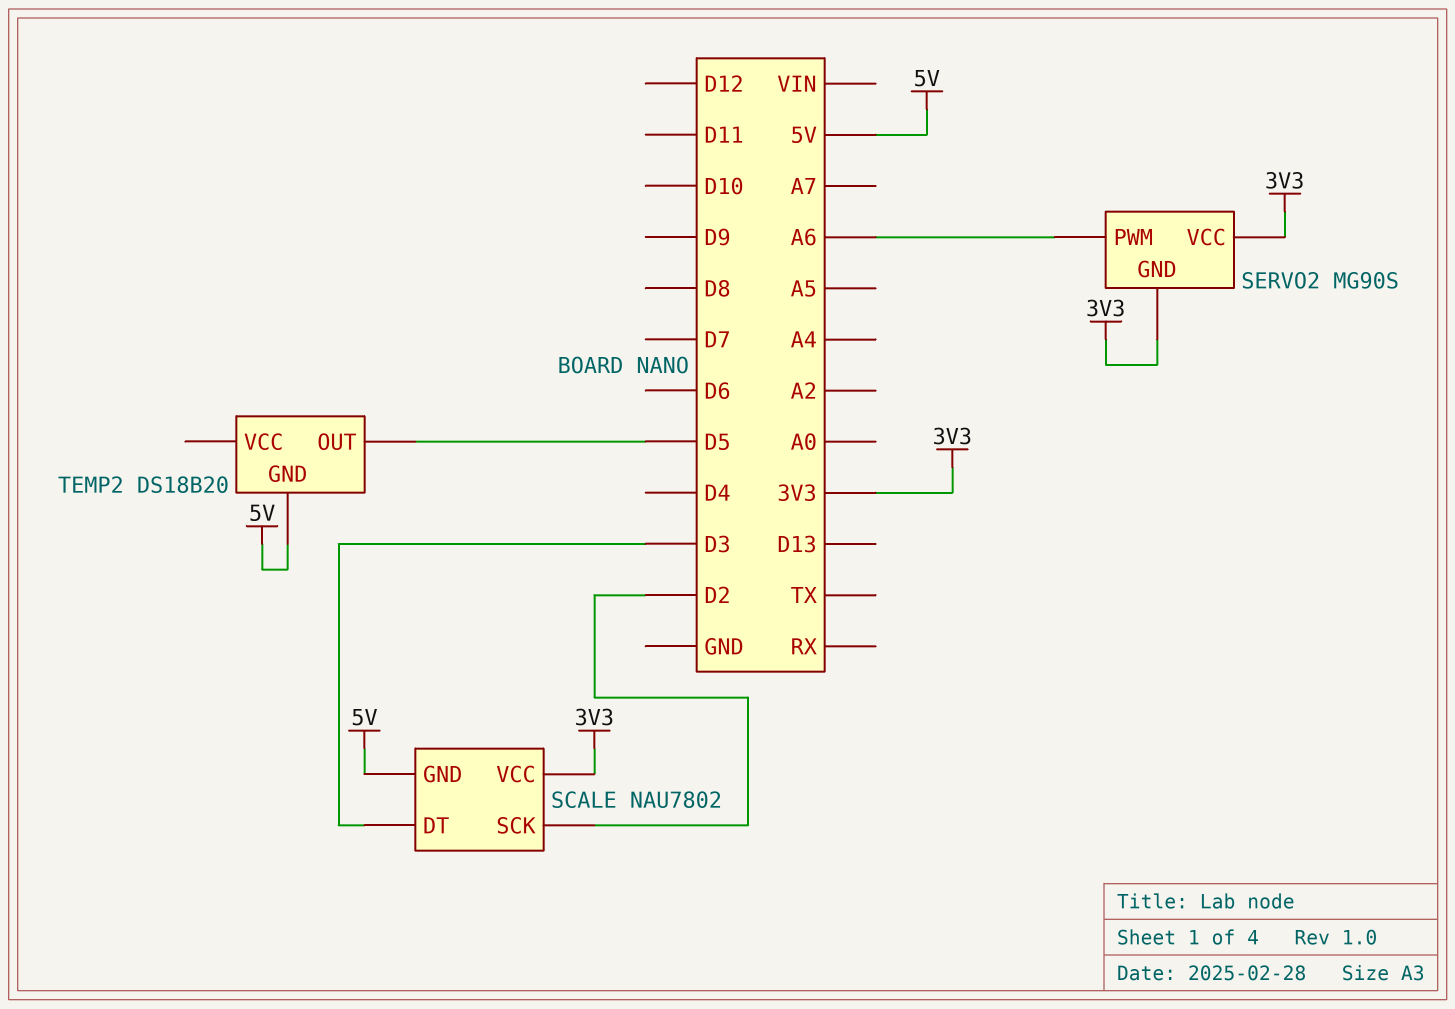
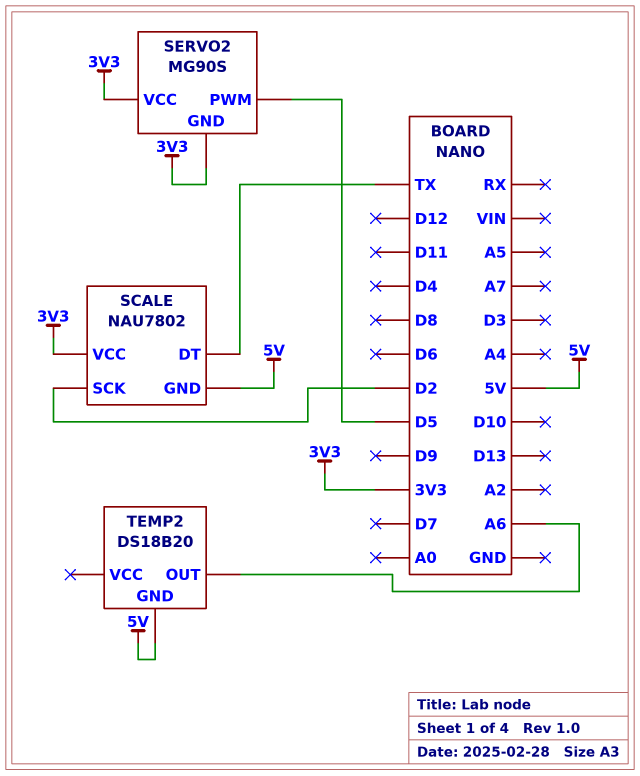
SCALE pin DT: D3 -> TX
SERVO2 pin PWM: A6 -> D5
TEMP2 pin OUT: D5 -> A6

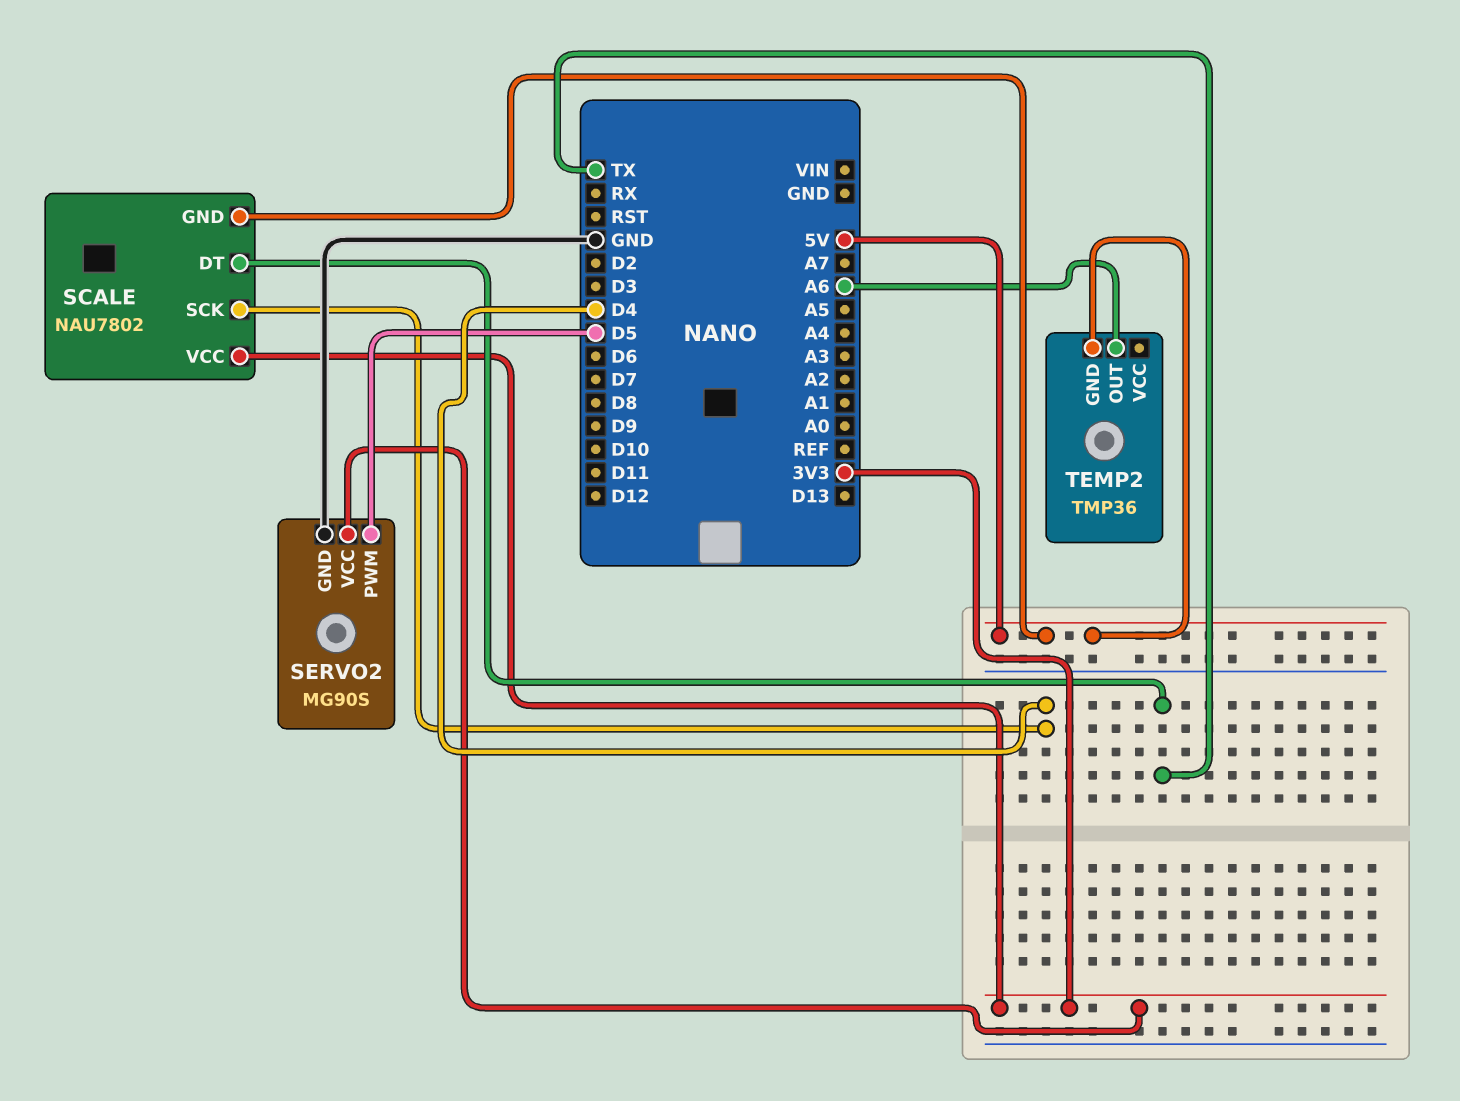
SCALE pin SCK: D2 -> D4
SERVO2 pin GND: 3V3 -> GND
TEMP2: DS18B20 -> TMP36

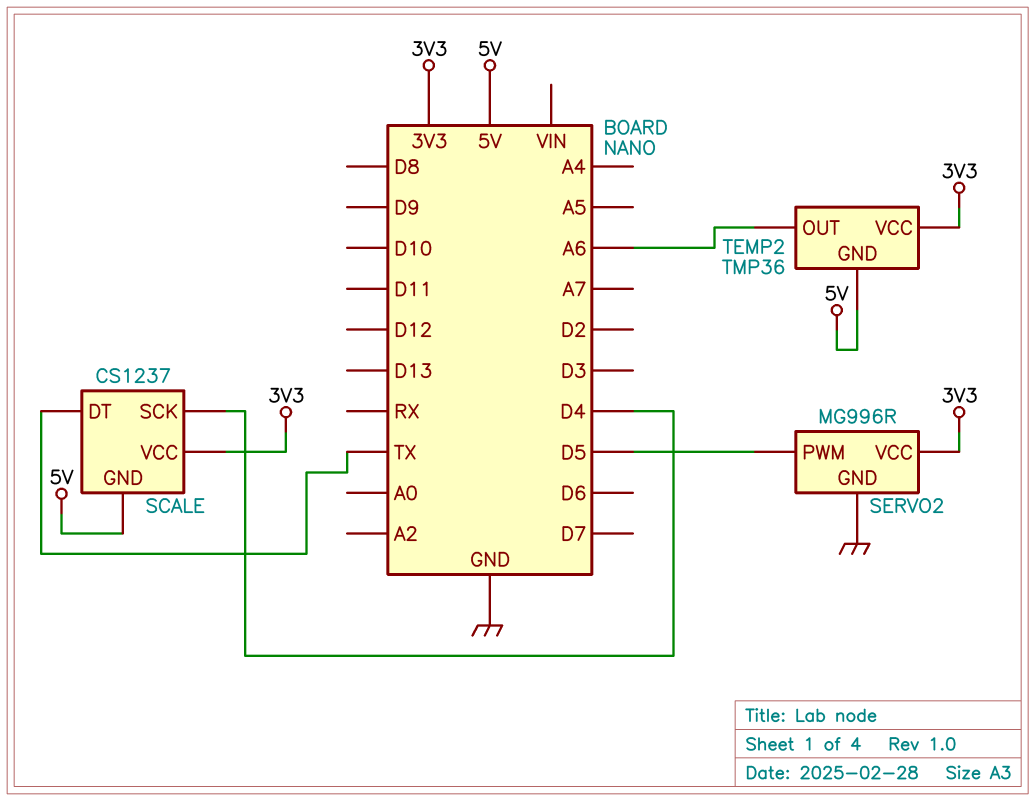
SCALE: NAU7802 -> CS1237
SERVO2: MG90S -> MG996R
TEMP2 pin VCC: none -> 3V3

